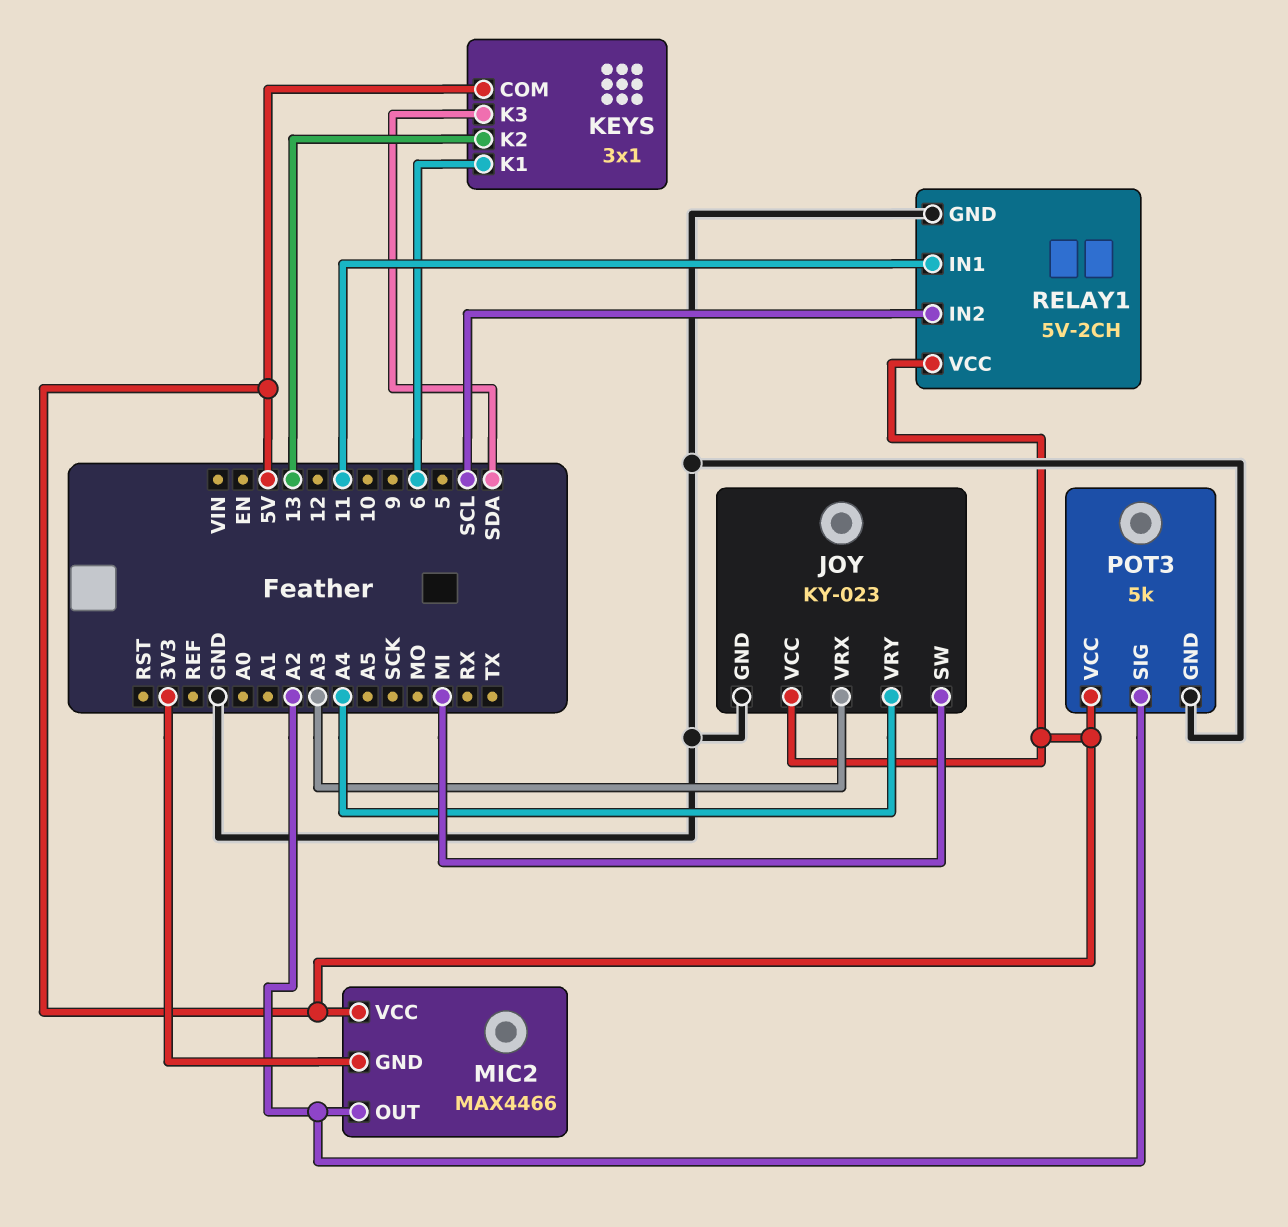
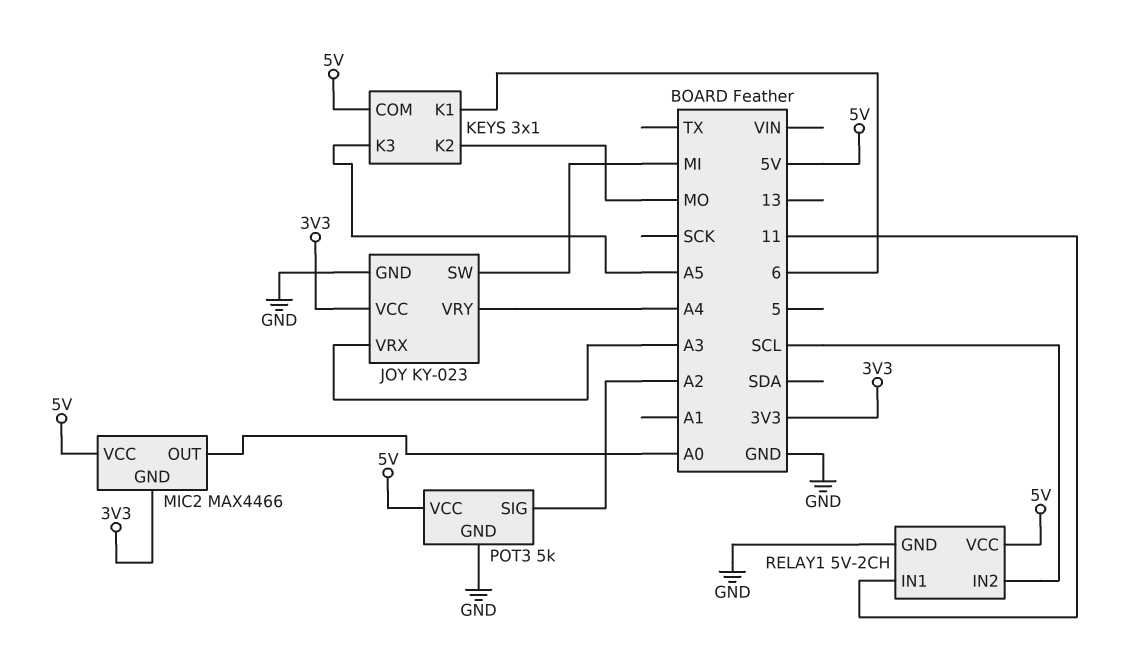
JOY pin VCC: 5V -> 3V3
KEYS pin K2: 13 -> MO
KEYS pin K3: SDA -> A5
MIC2 pin OUT: A2 -> A0

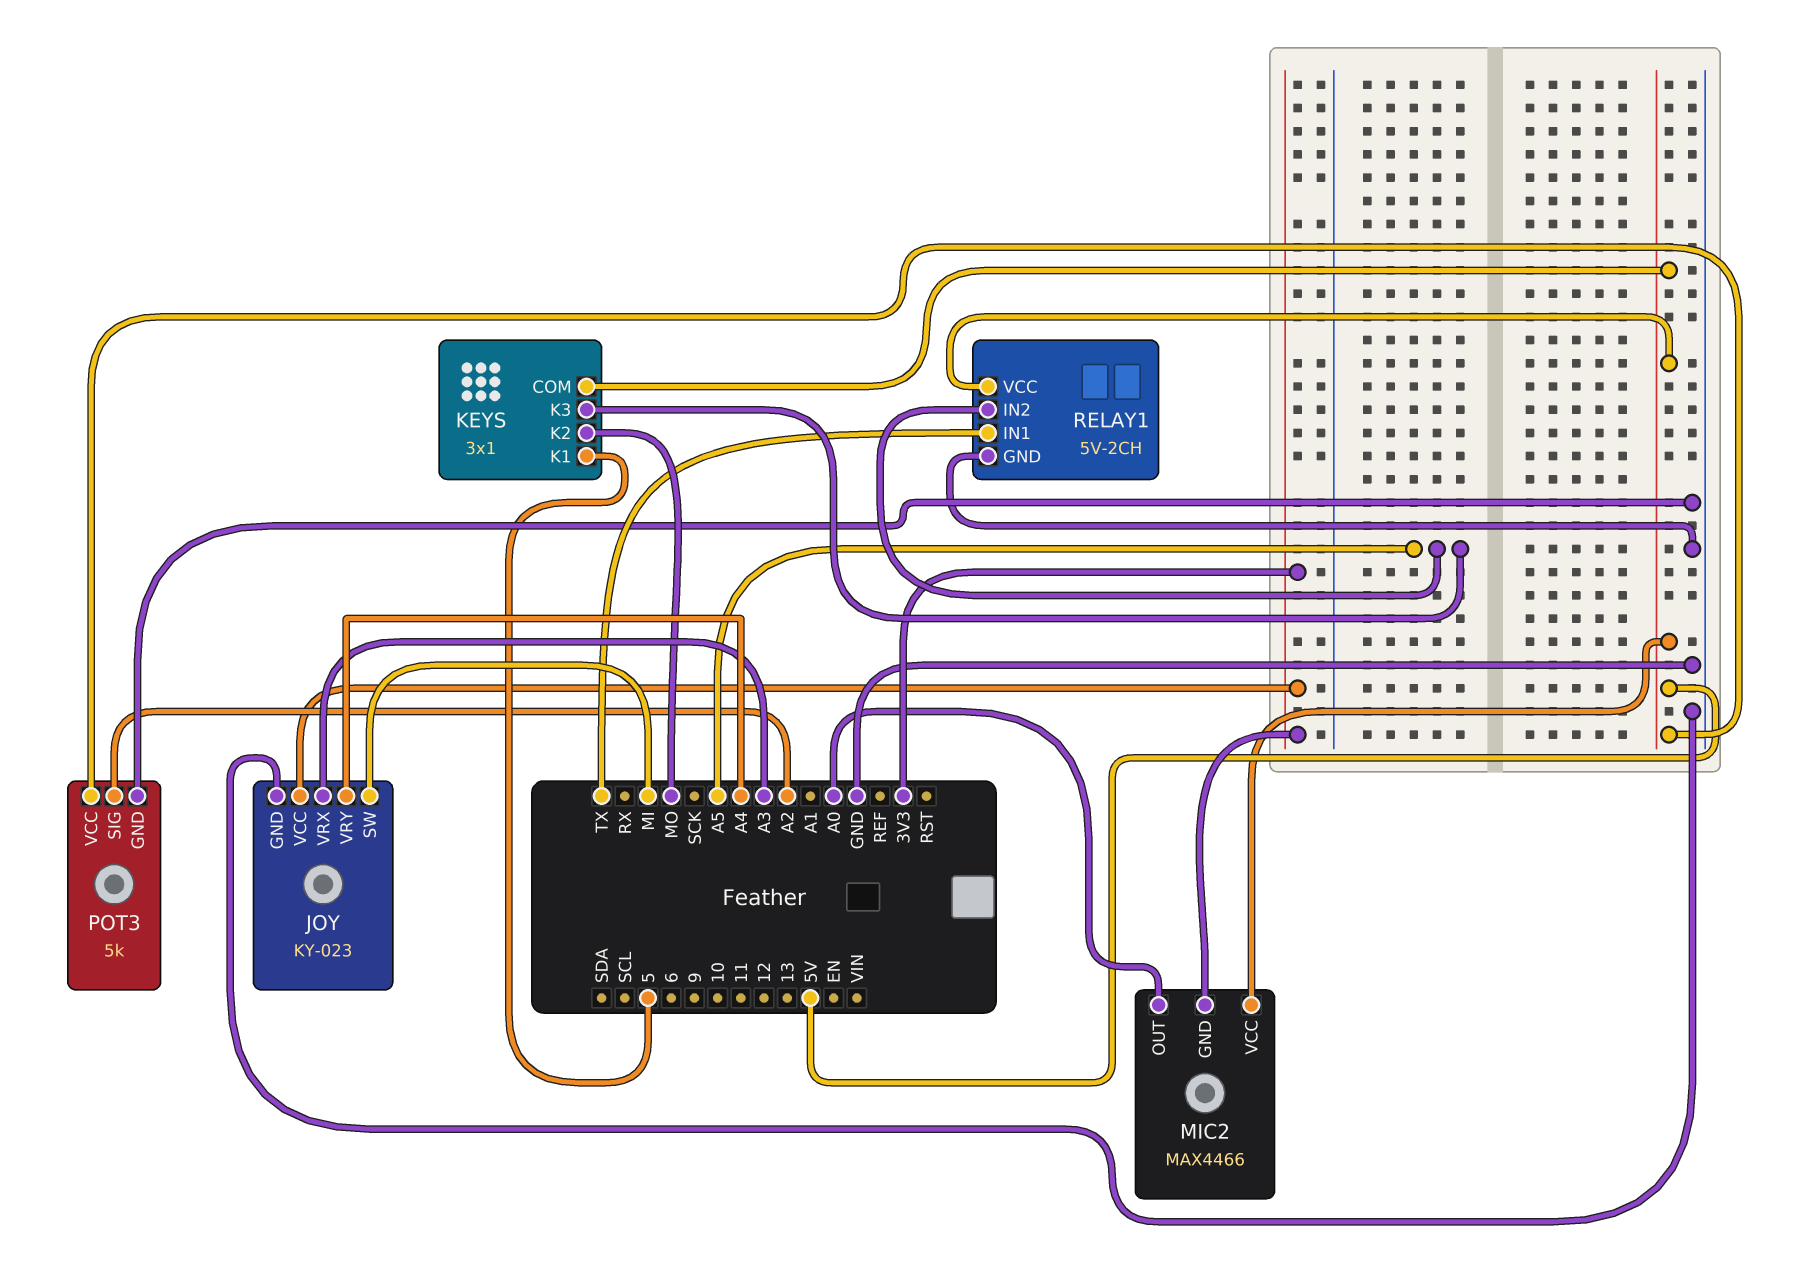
KEYS pin K1: 6 -> 5
RELAY1 pin IN1: 11 -> TX
RELAY1 pin IN2: SCL -> A5

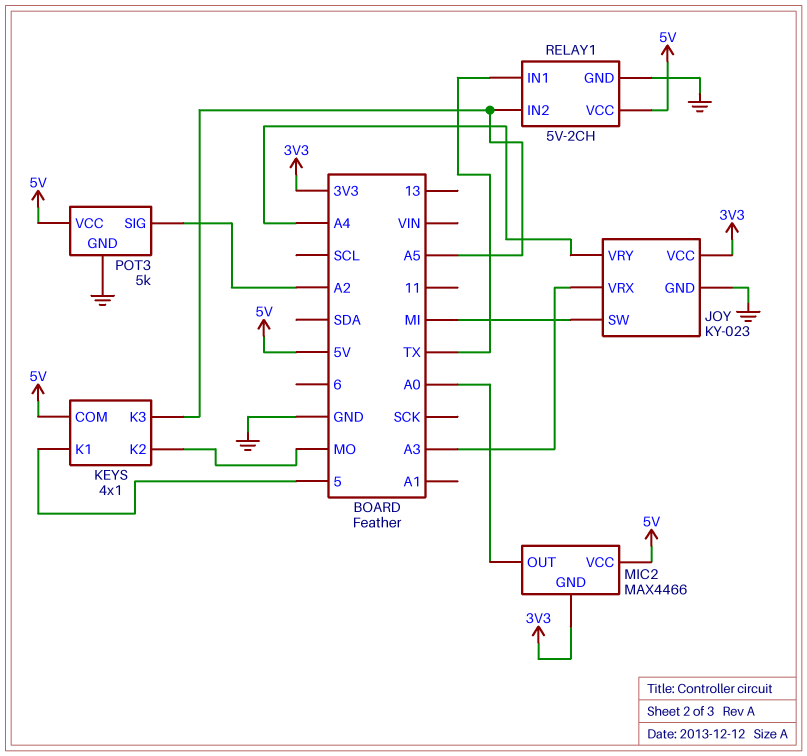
KEYS: 3x1 -> 4x1

